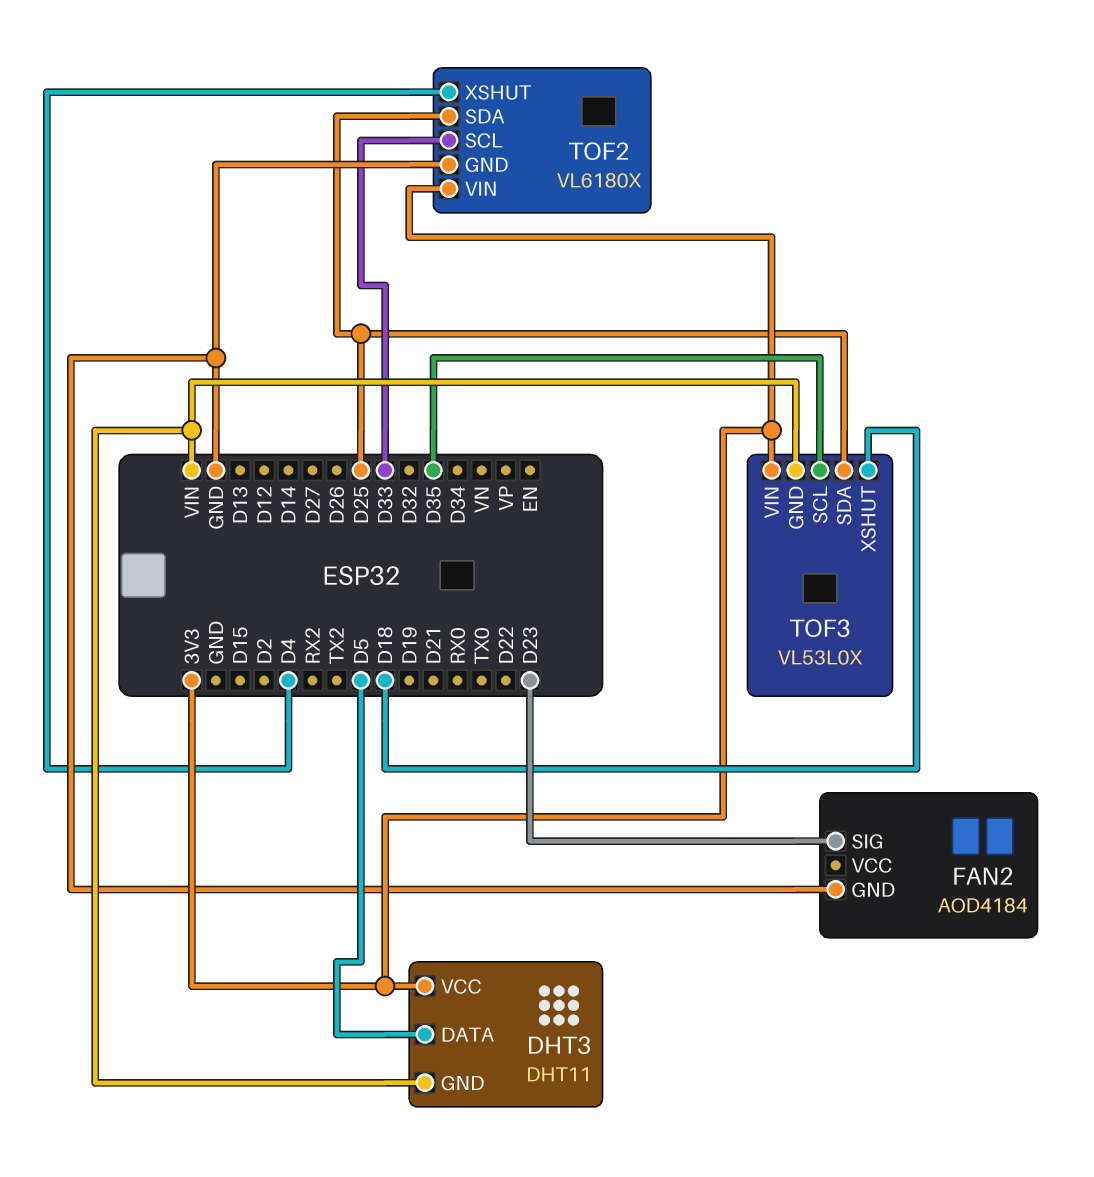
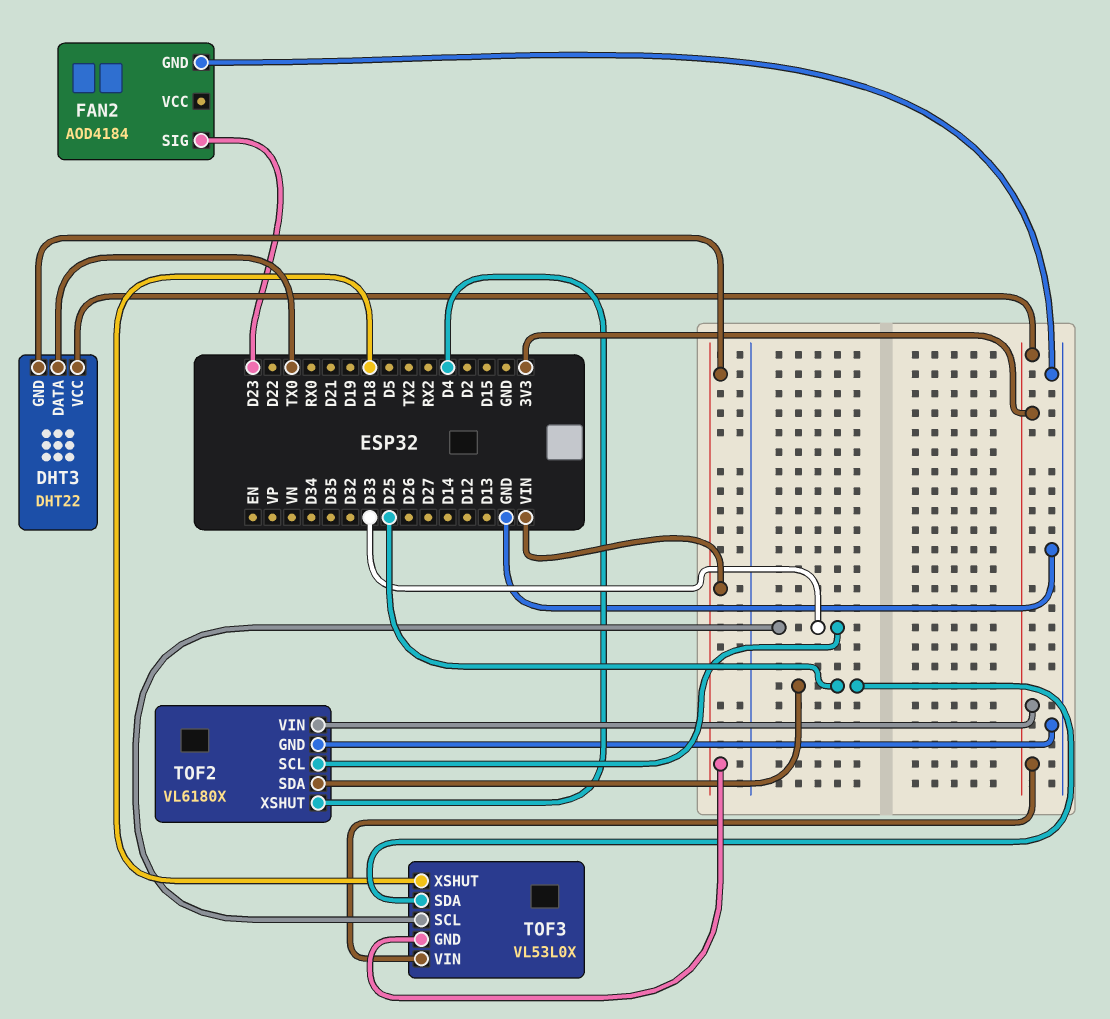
DHT3: DHT11 -> DHT22
DHT3 pin DATA: D5 -> TX0
TOF3 pin SCL: D35 -> D33

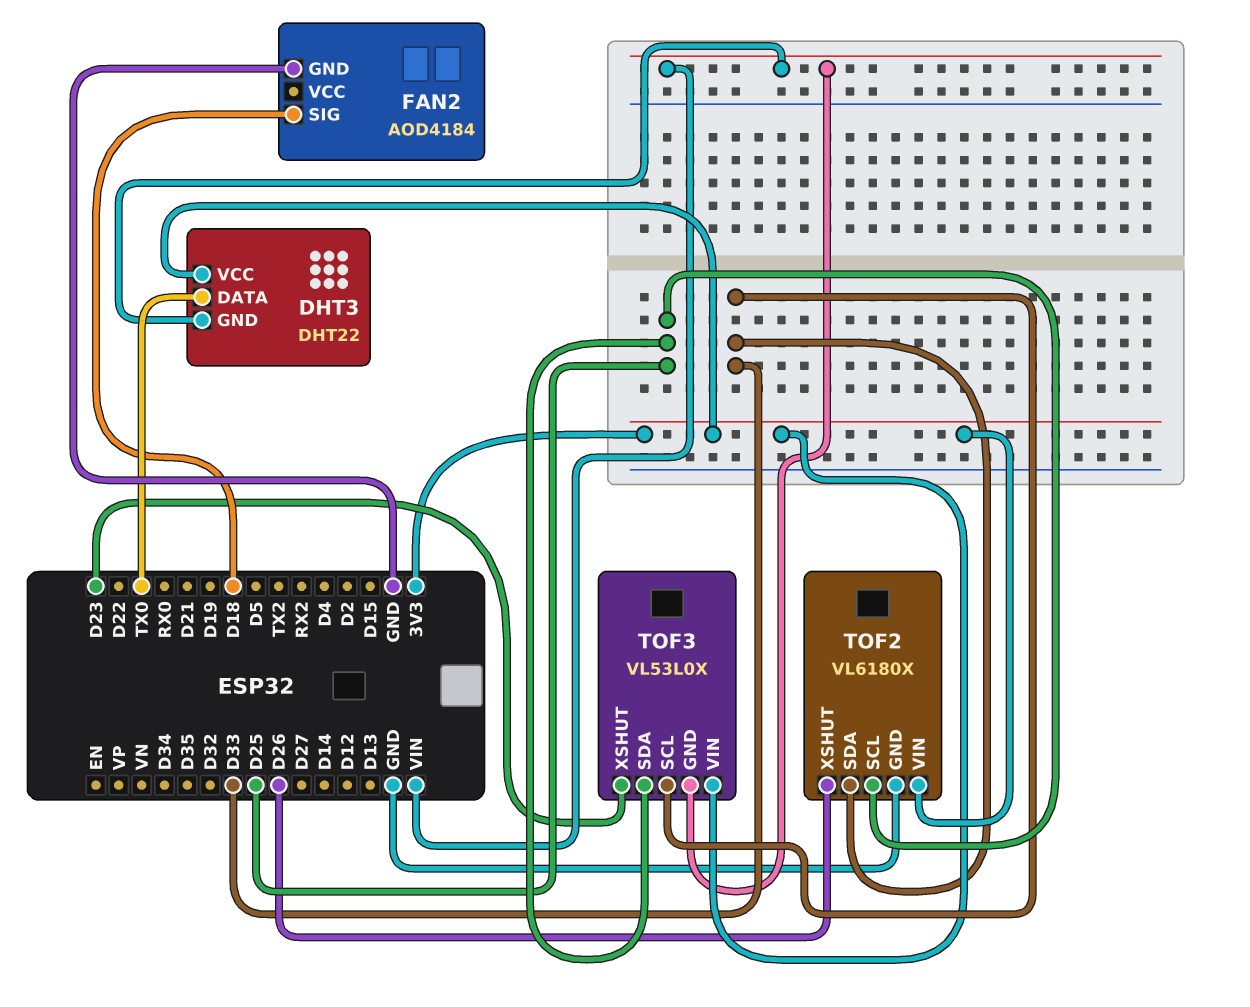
FAN2 pin SIG: D23 -> D18
TOF2 pin SCL: D33 -> D25
TOF2 pin SDA: D25 -> D33
TOF2 pin XSHUT: D4 -> D26
TOF3 pin XSHUT: D18 -> D23

